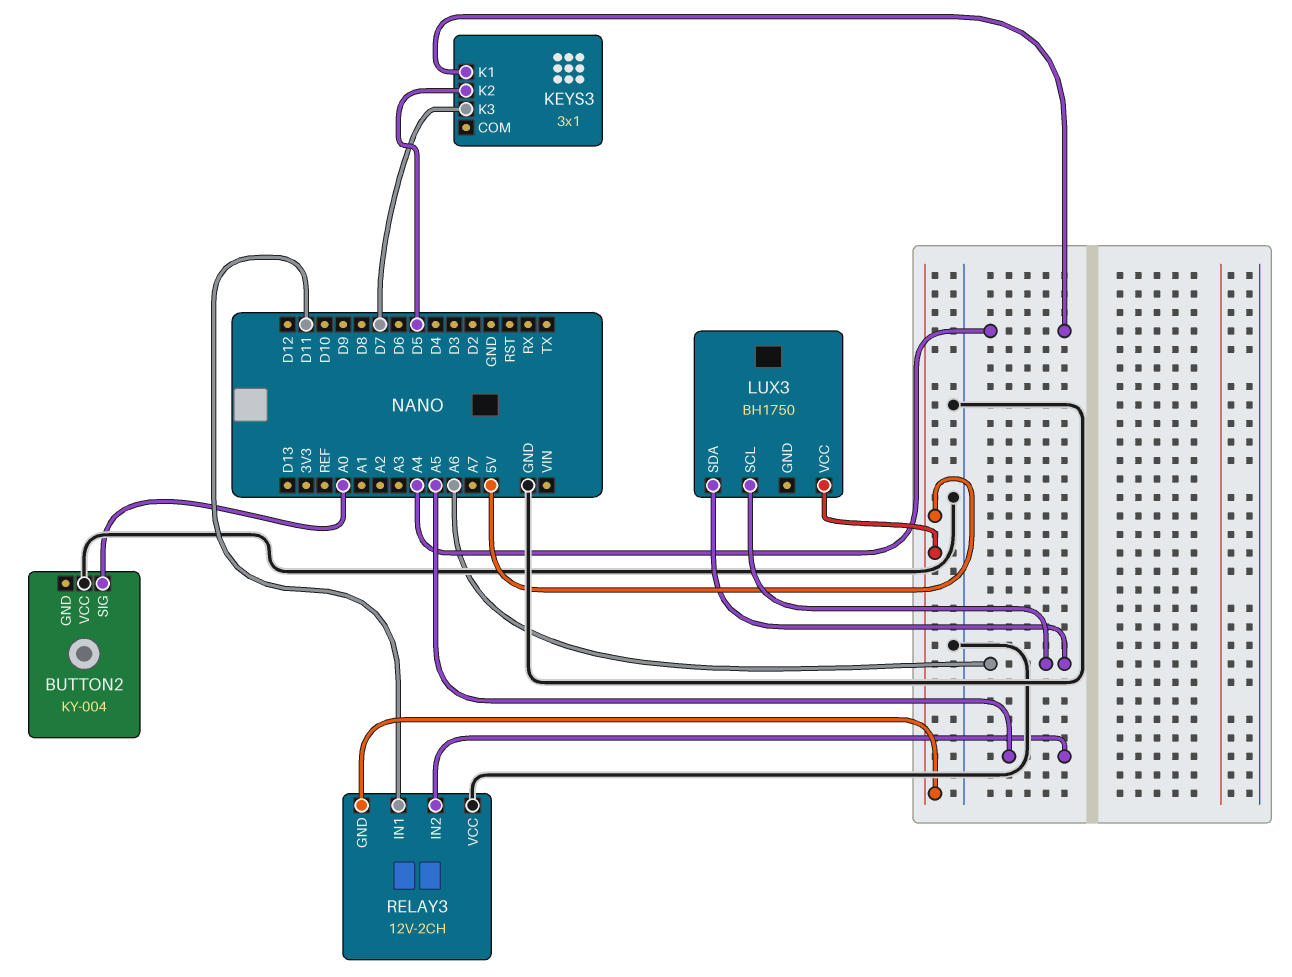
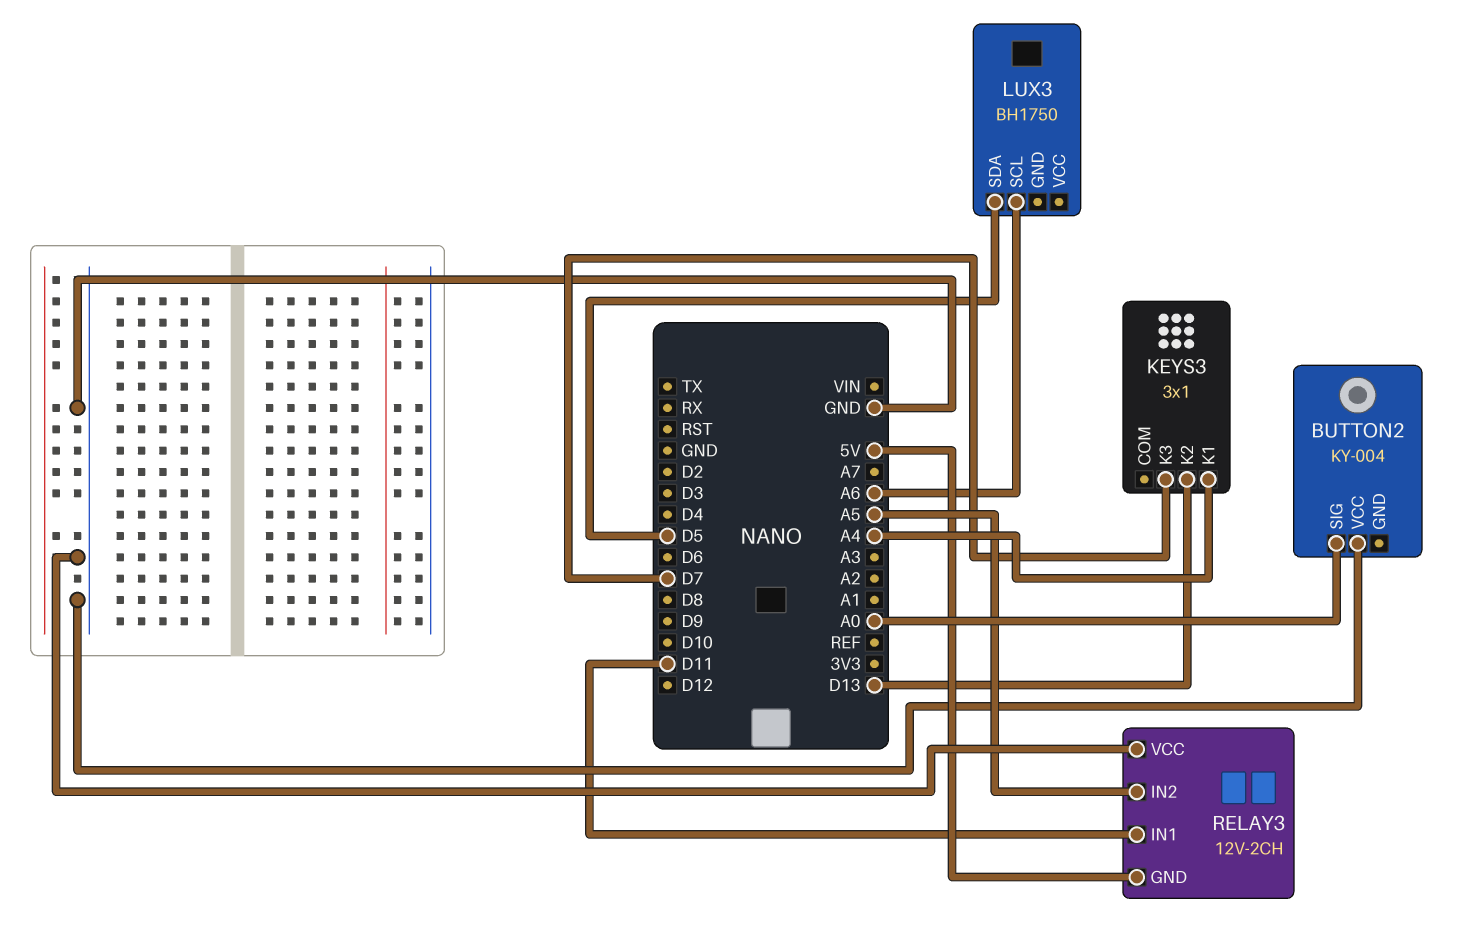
KEYS3 pin K2: D5 -> D13
LUX3 pin SDA: A6 -> D5
LUX3 pin VCC: 5V -> none

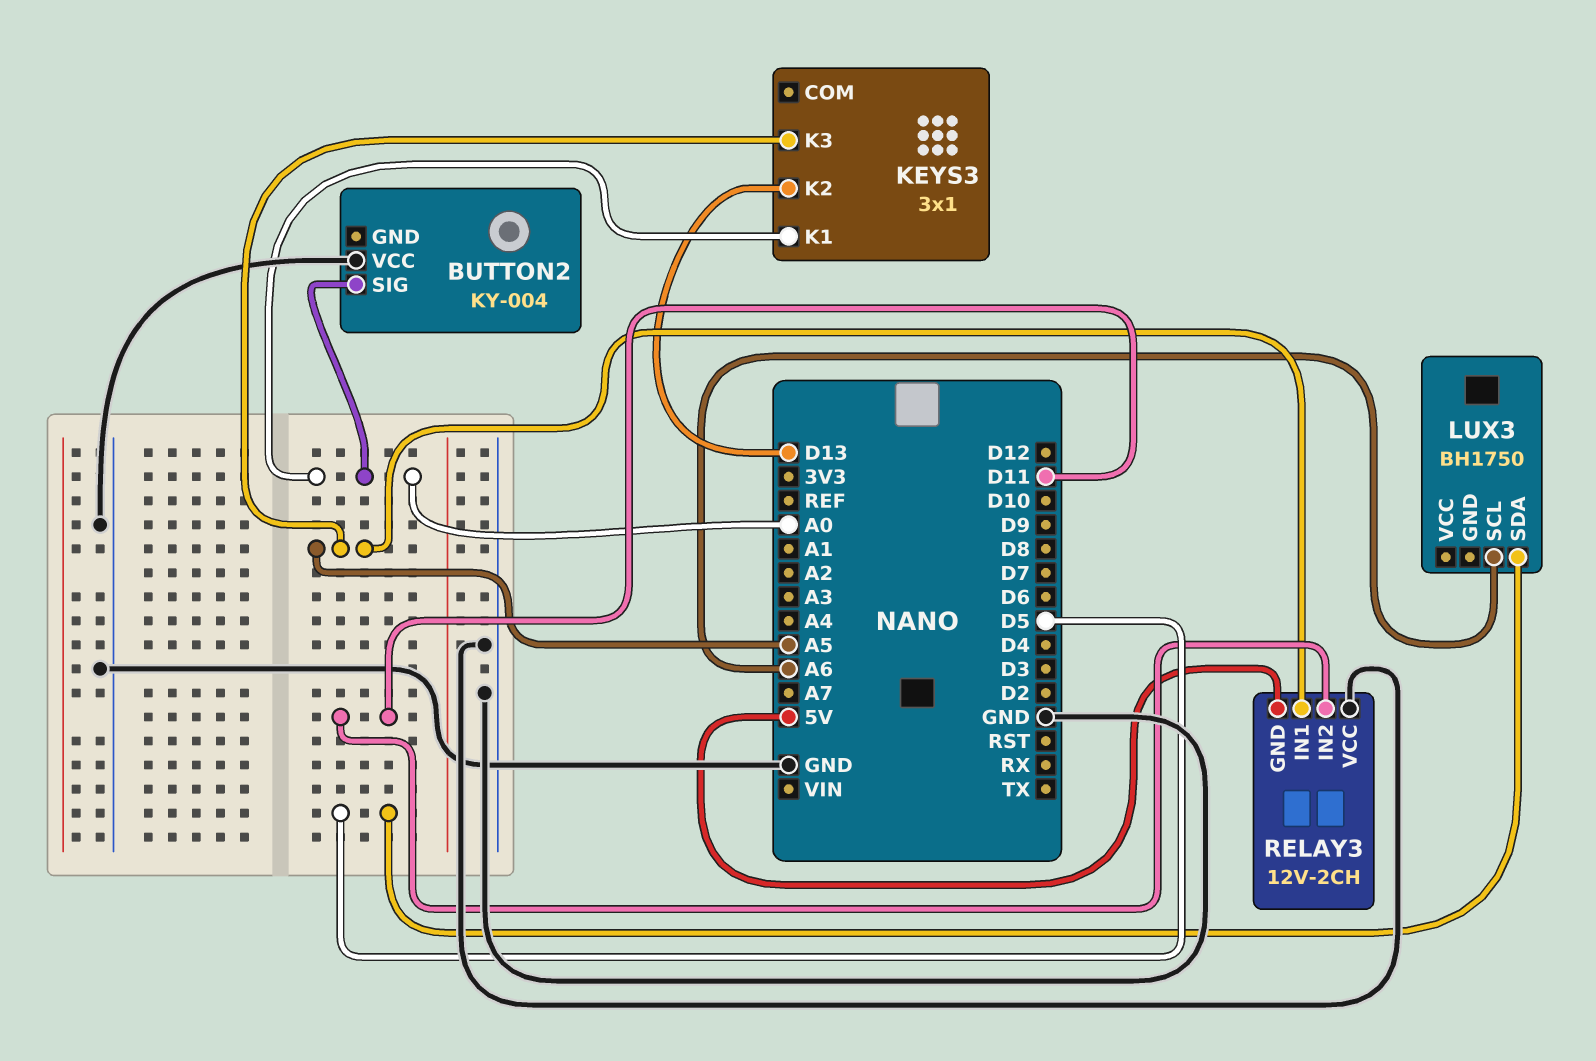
KEYS3 pin K1: A4 -> A0
KEYS3 pin K3: D7 -> A5
RELAY3 pin IN1: D11 -> A5
RELAY3 pin IN2: A5 -> D11

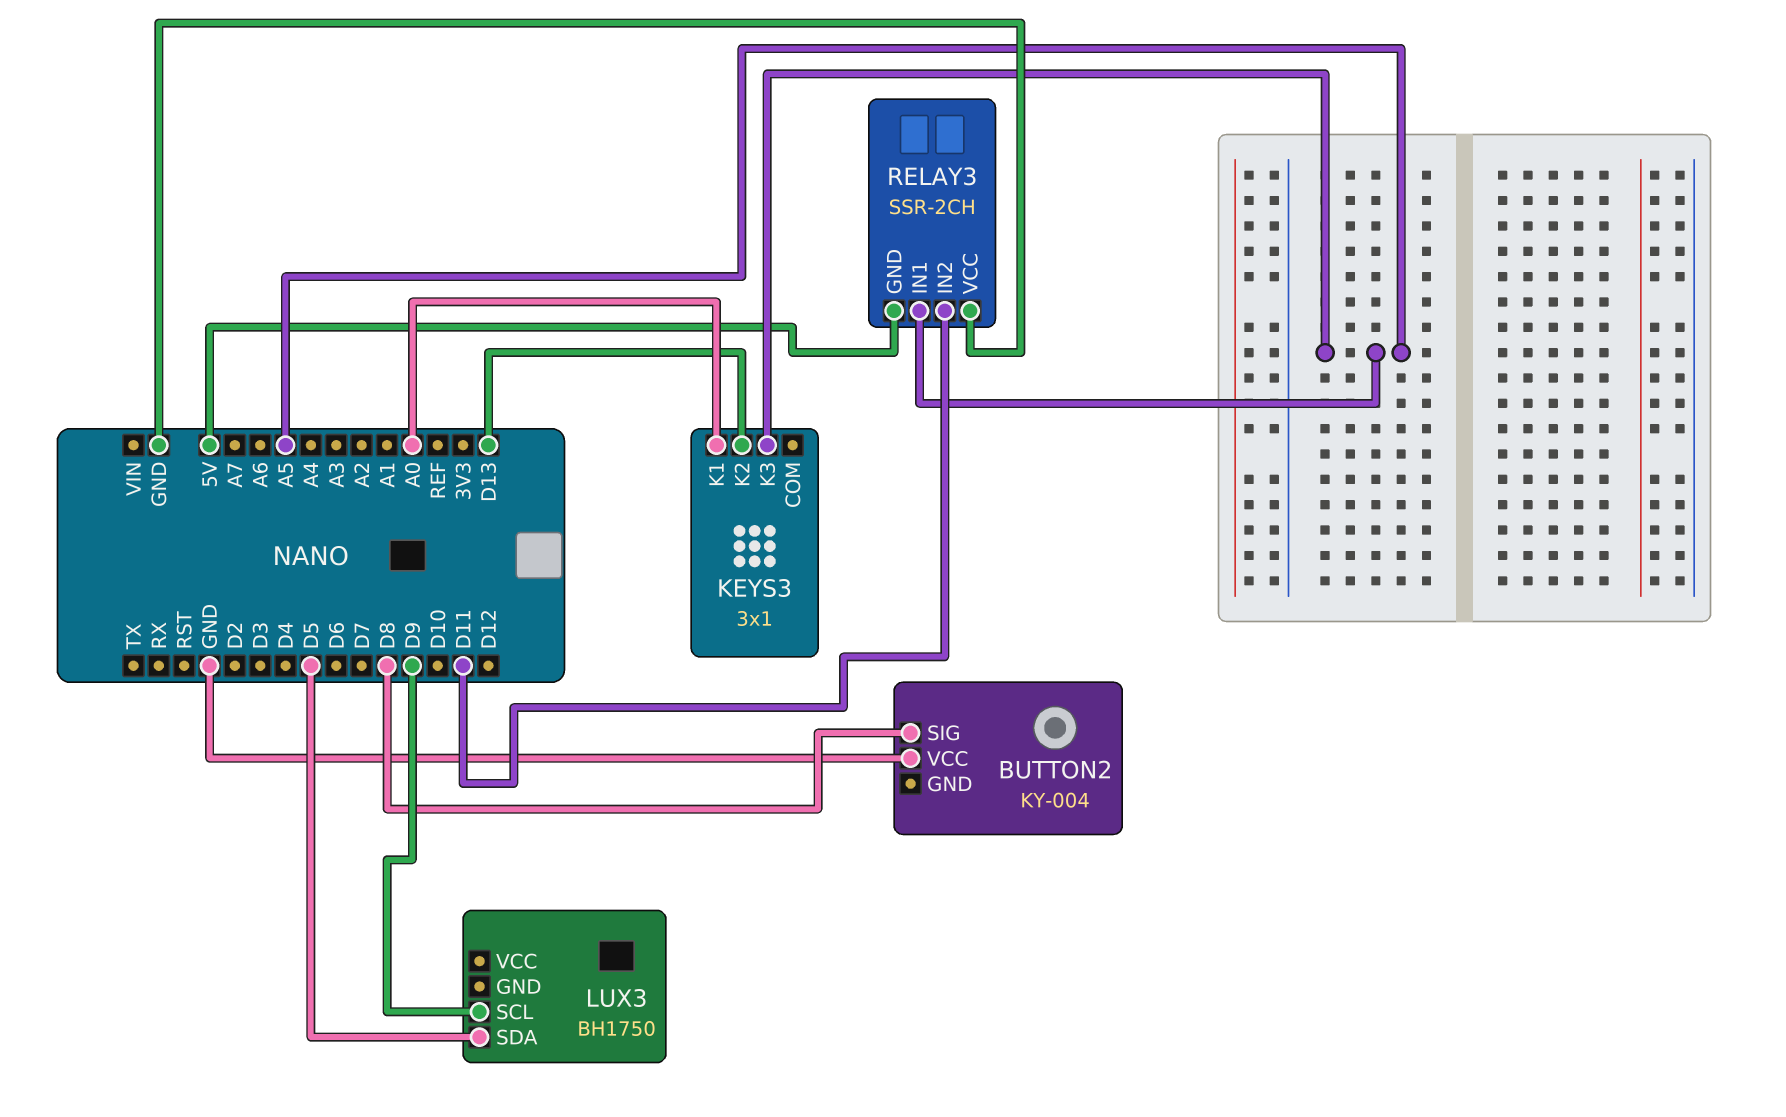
BUTTON2 pin SIG: A0 -> D8
LUX3 pin SCL: A6 -> D9
RELAY3: 12V-2CH -> SSR-2CH

